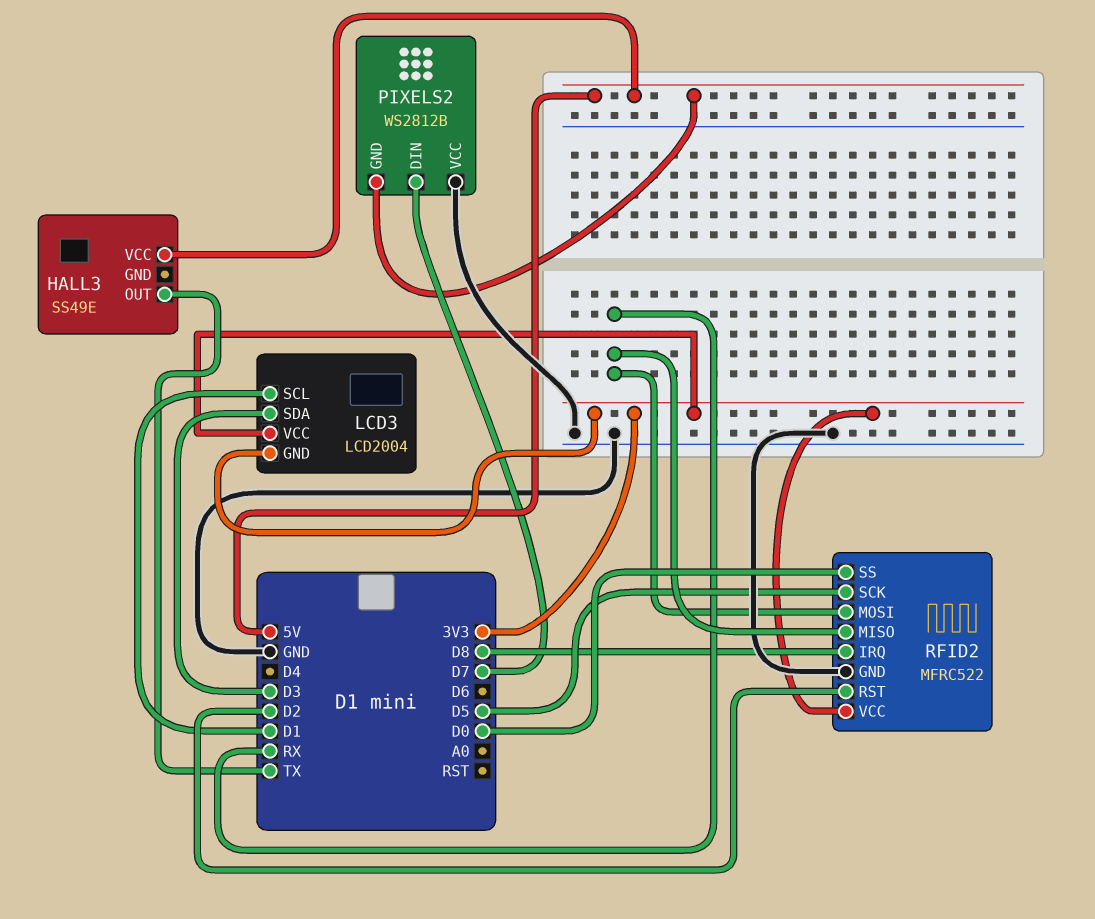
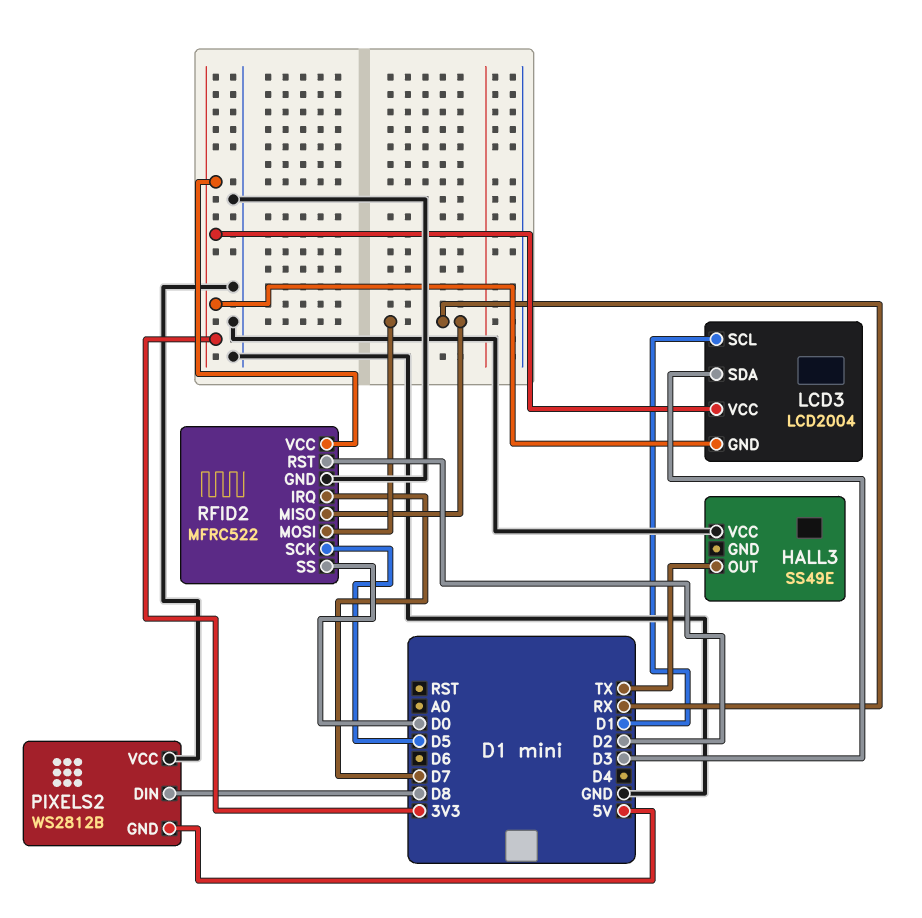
HALL3 pin VCC: 5V -> GND
PIXELS2 pin DIN: D7 -> D8
RFID2 pin IRQ: D8 -> D7

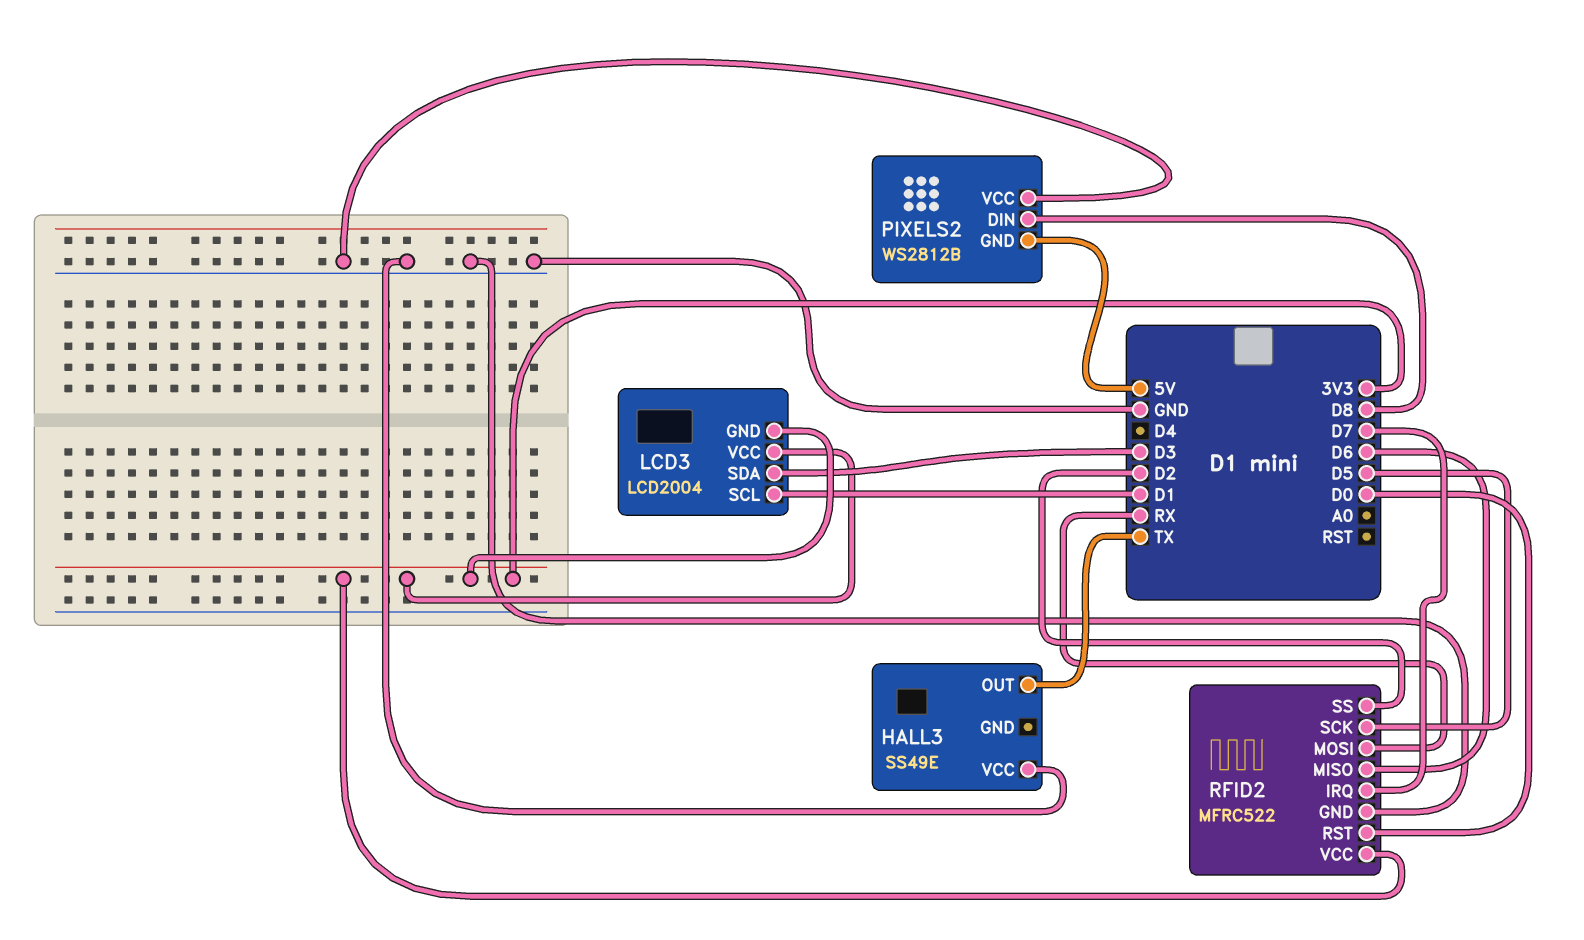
RFID2 pin MISO: RX -> D6
RFID2 pin RST: D2 -> D0
RFID2 pin SS: D0 -> D2

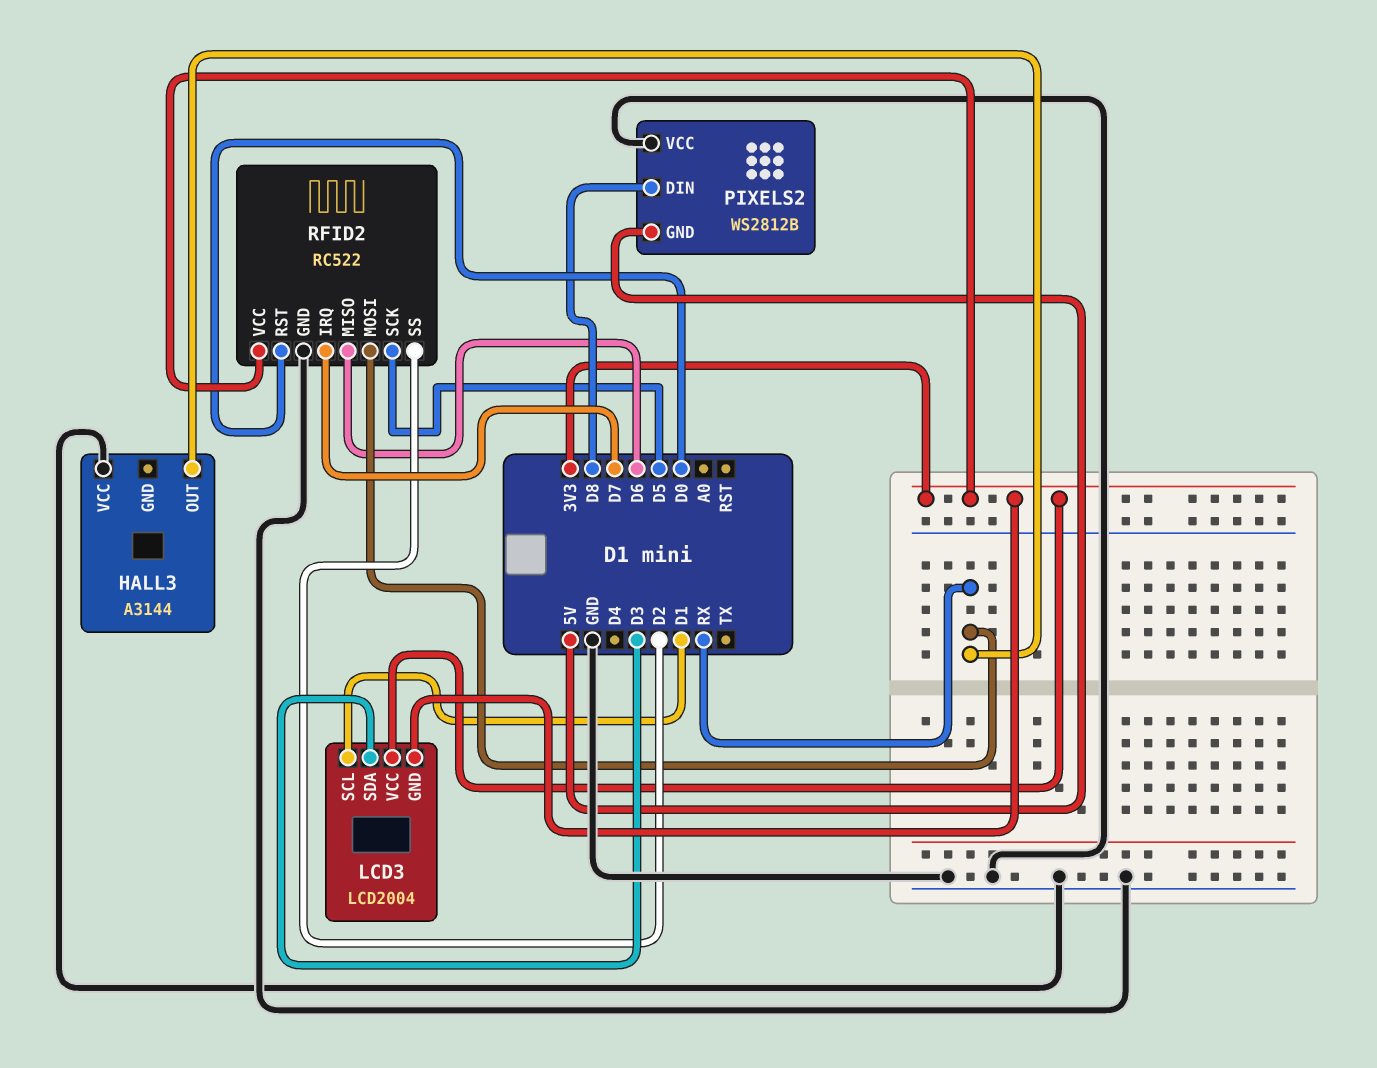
HALL3: SS49E -> A3144
HALL3 pin OUT: TX -> RX
RFID2: MFRC522 -> RC522

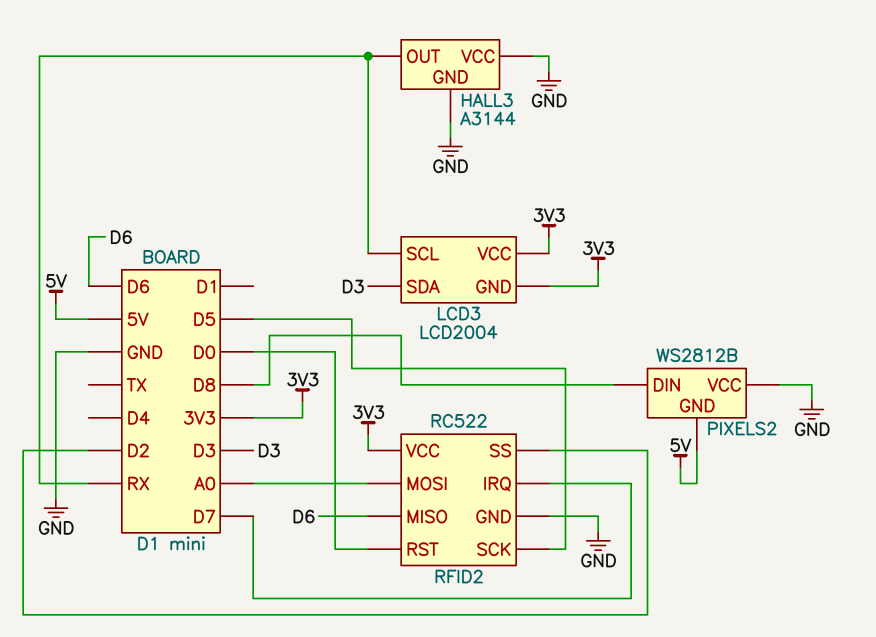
HALL3 pin GND: none -> GND
LCD3 pin SCL: D1 -> RX
RFID2 pin MOSI: RX -> A0

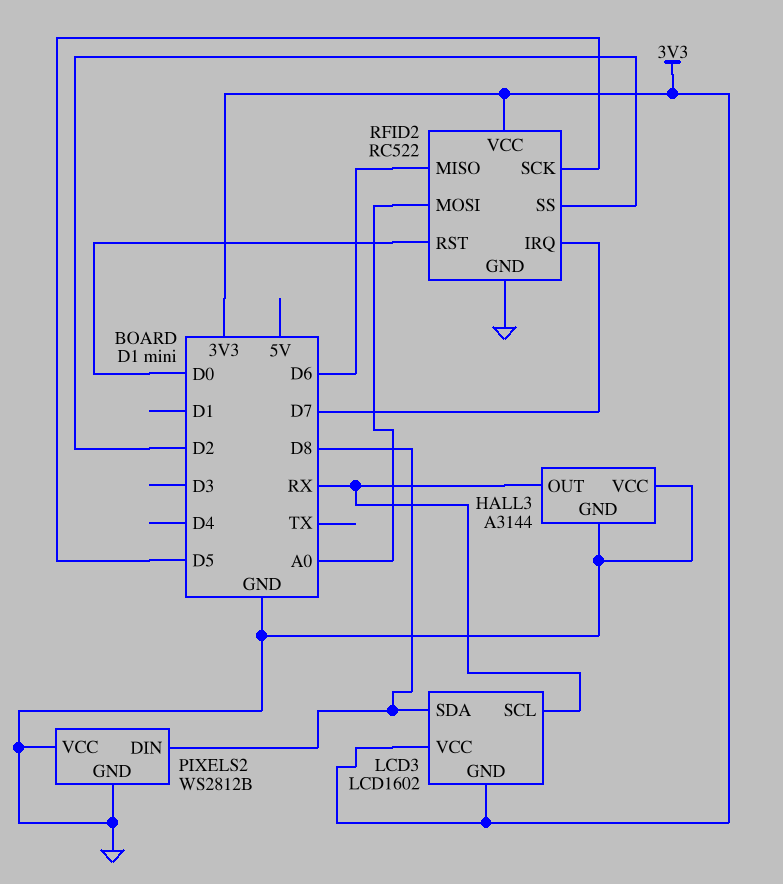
LCD3: LCD2004 -> LCD1602
LCD3 pin SDA: D3 -> D8
PIXELS2 pin GND: 5V -> GND

